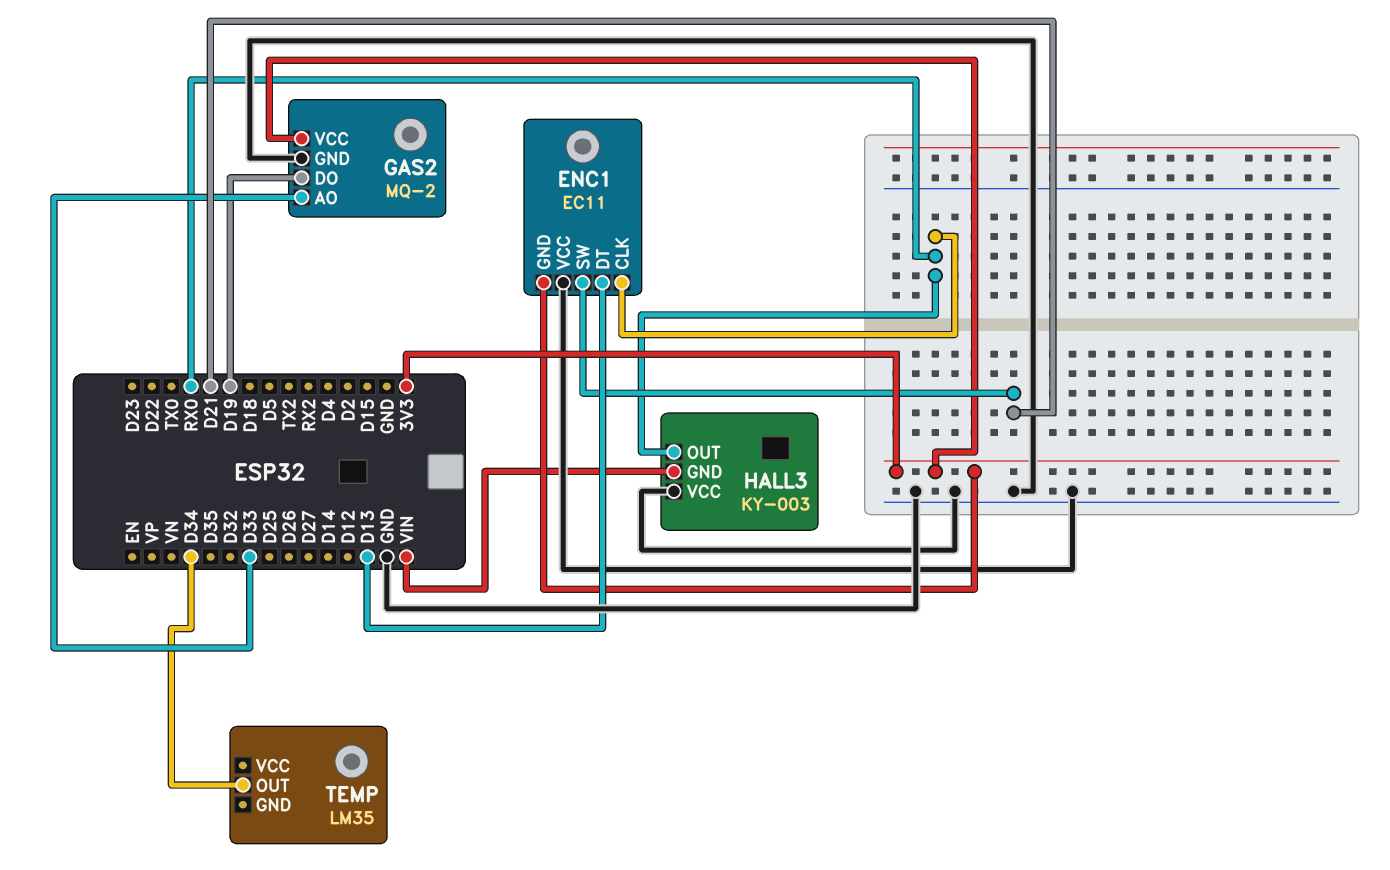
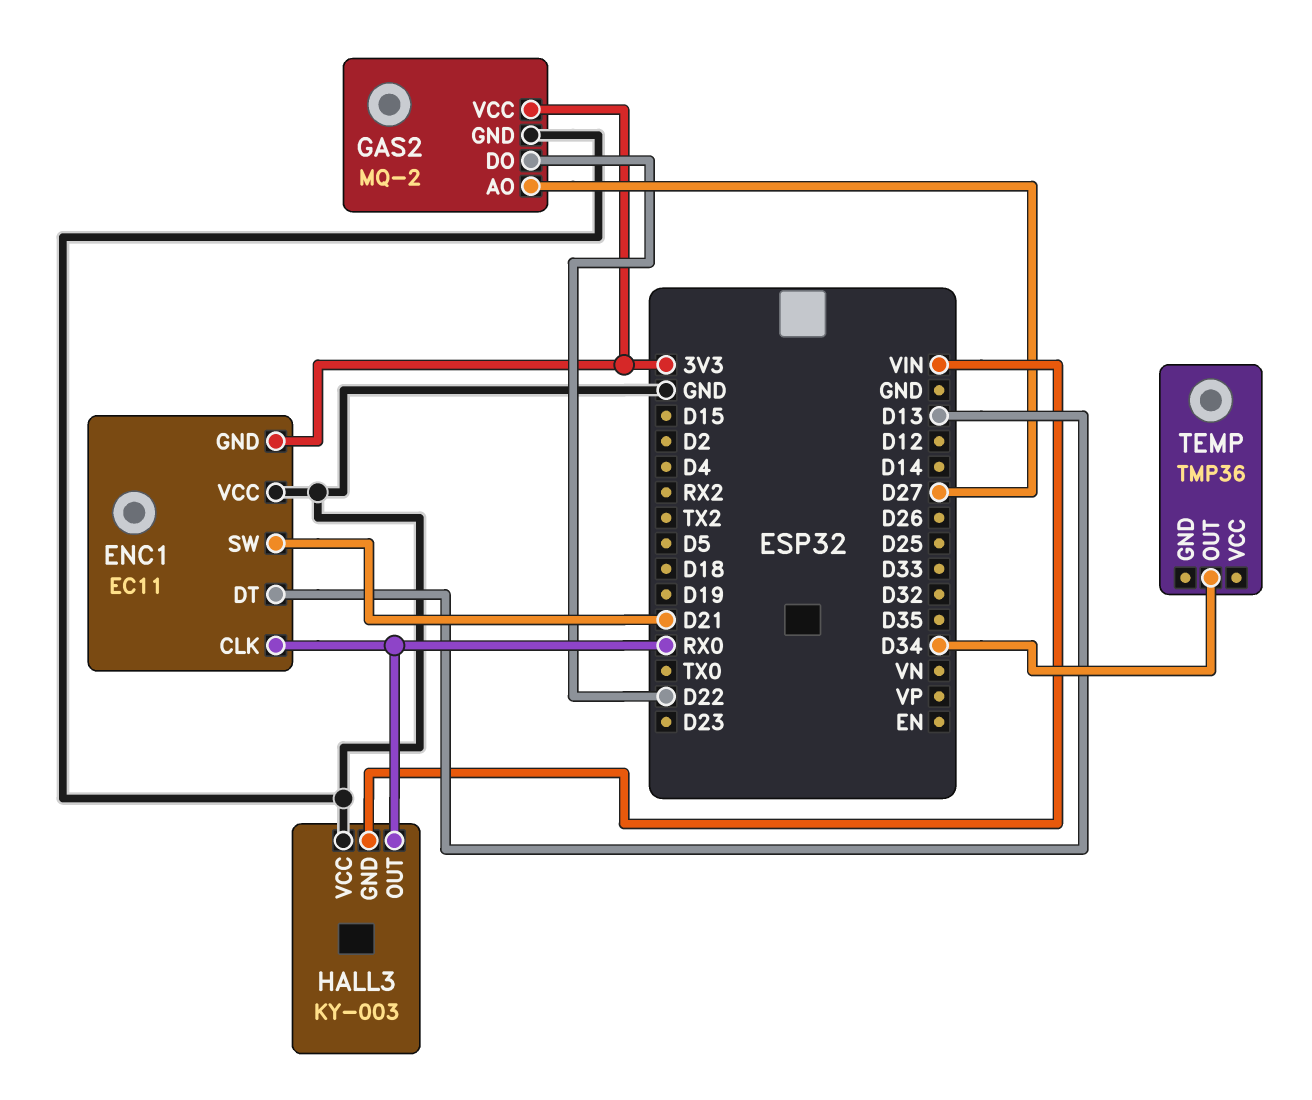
GAS2 pin AO: D33 -> D27
GAS2 pin DO: D19 -> D22
TEMP: LM35 -> TMP36

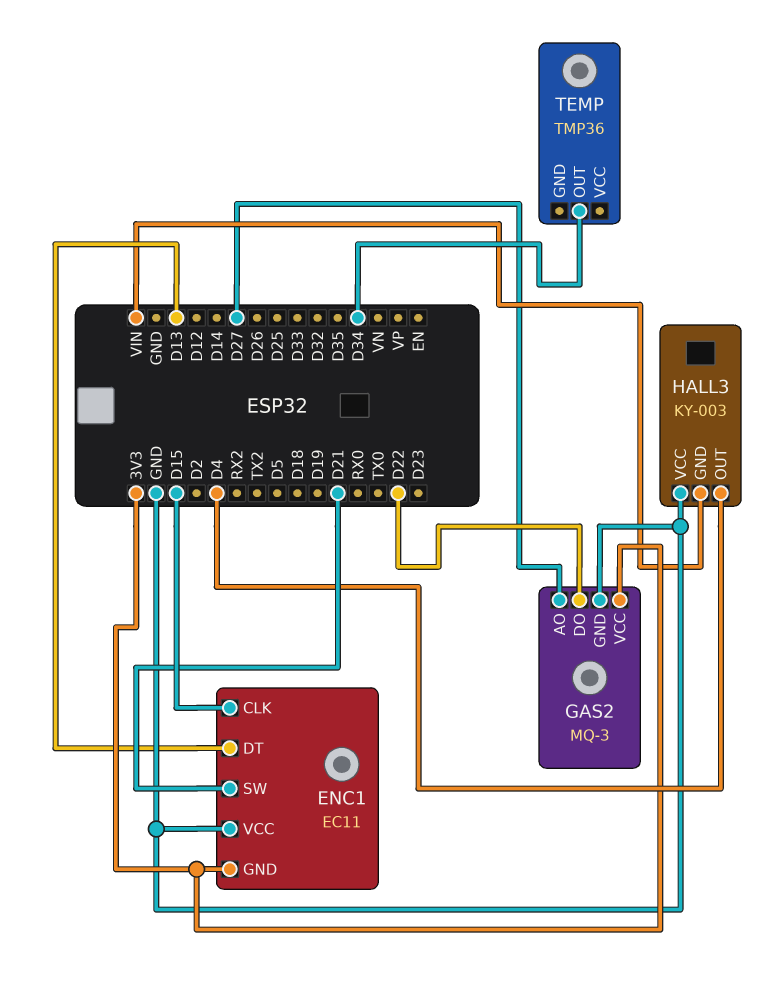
ENC1 pin CLK: RX0 -> D15
GAS2: MQ-2 -> MQ-3
HALL3 pin OUT: RX0 -> D4

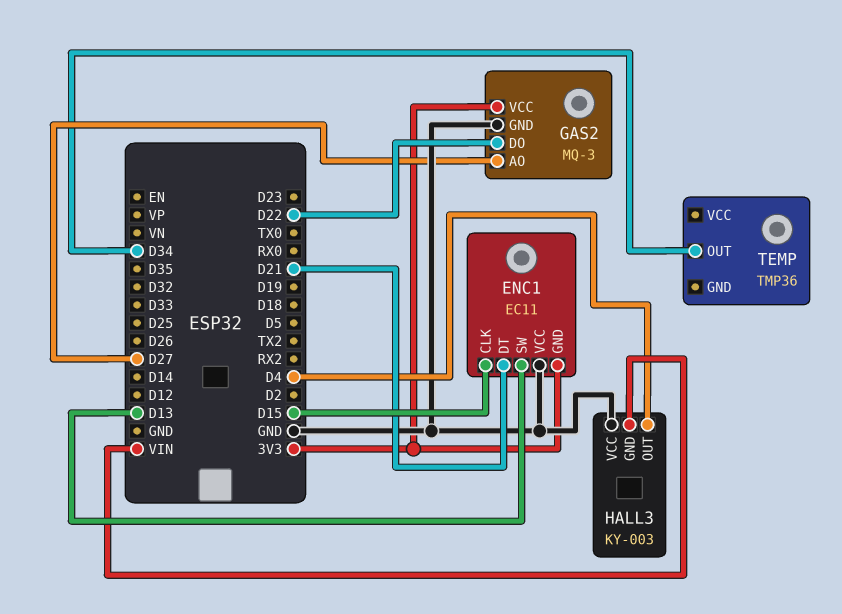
ENC1 pin DT: D13 -> D21
ENC1 pin SW: D21 -> D13

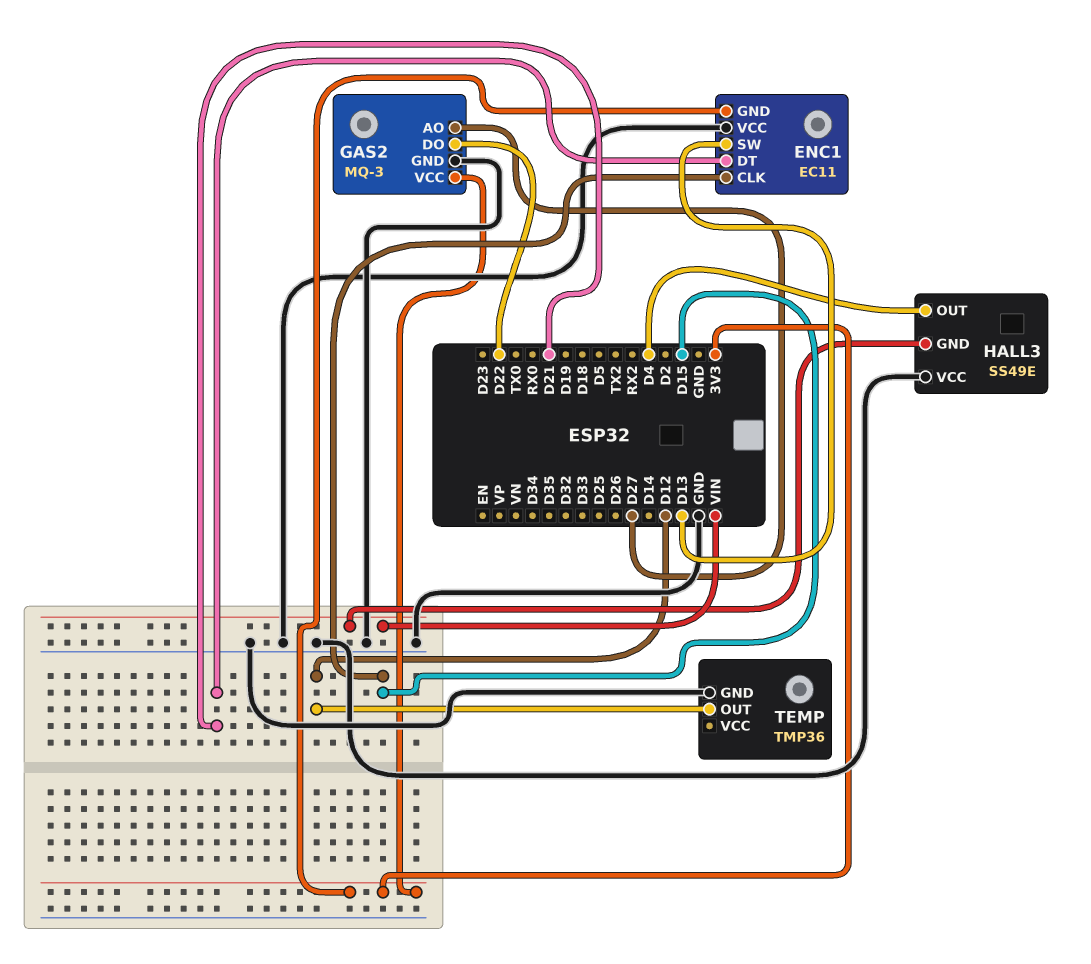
HALL3: KY-003 -> SS49E
TEMP pin GND: none -> GND
TEMP pin OUT: D34 -> D12

